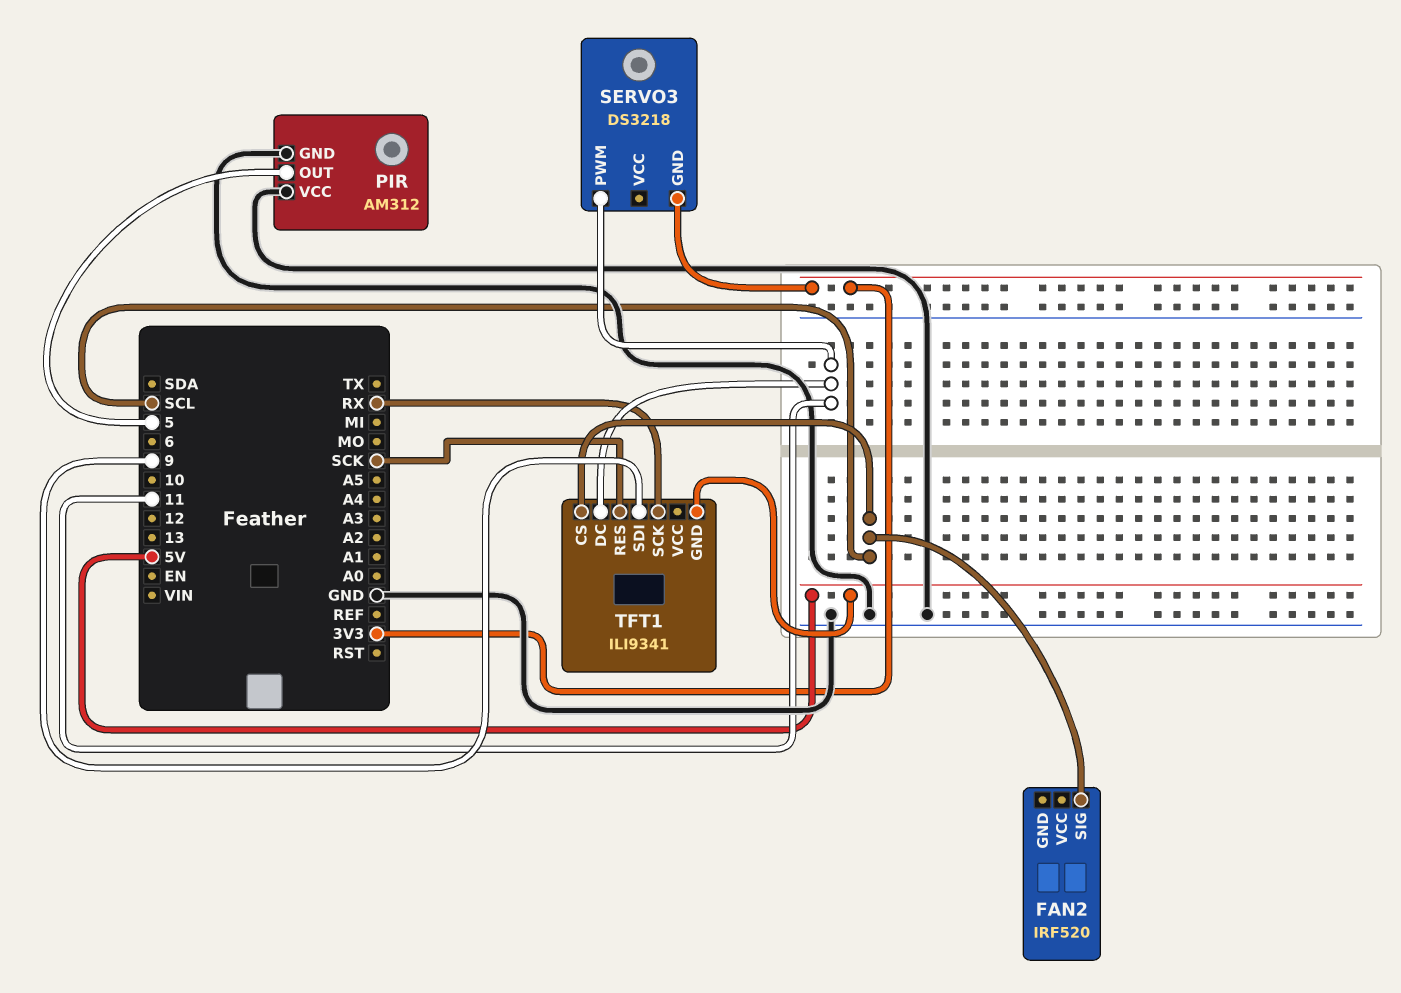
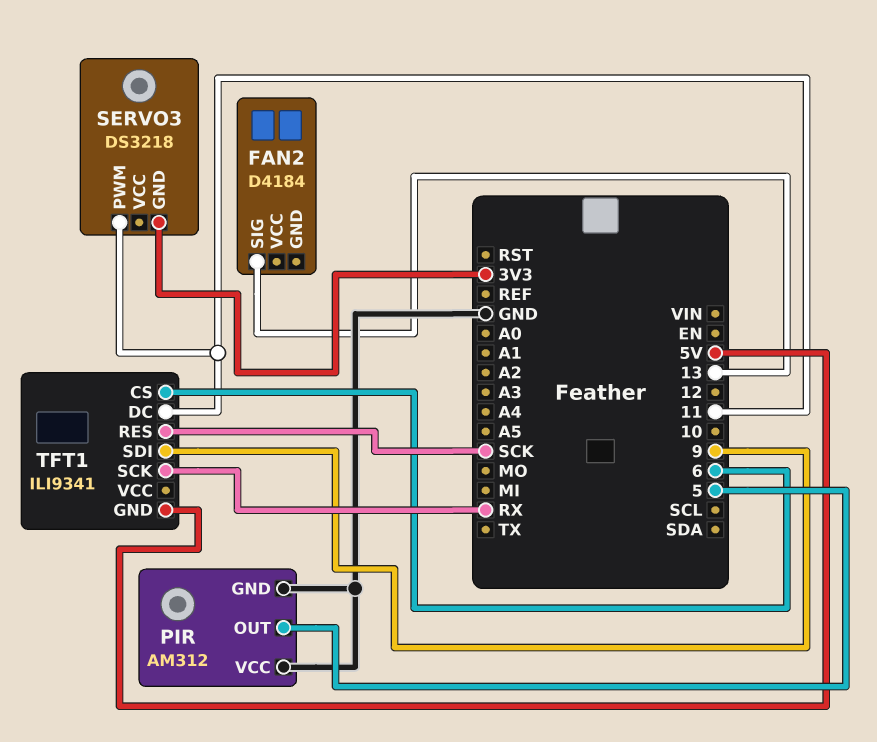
FAN2: IRF520 -> D4184
FAN2 pin SIG: SCL -> 13
TFT1 pin CS: SCL -> 6

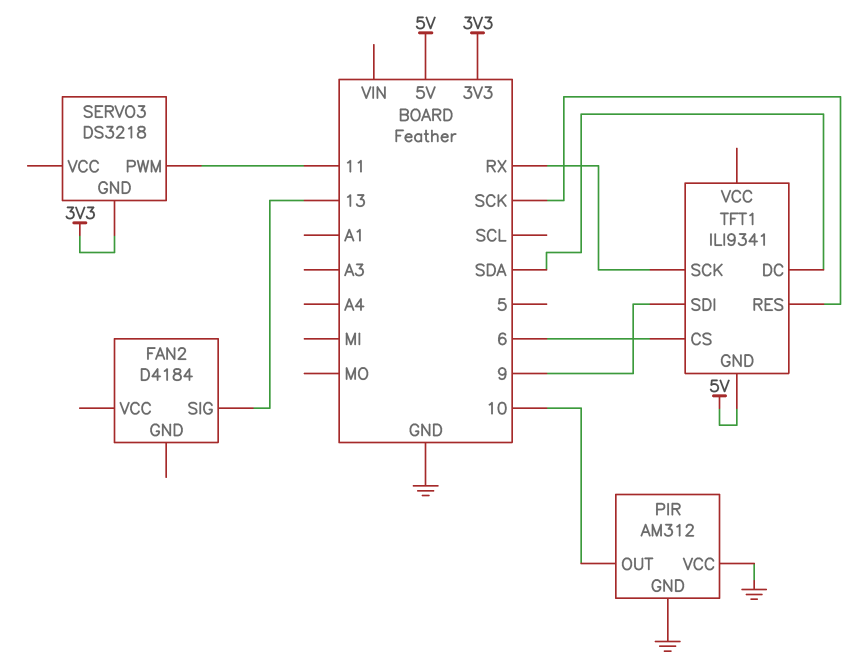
PIR pin OUT: 5 -> 10
TFT1 pin DC: 11 -> SDA

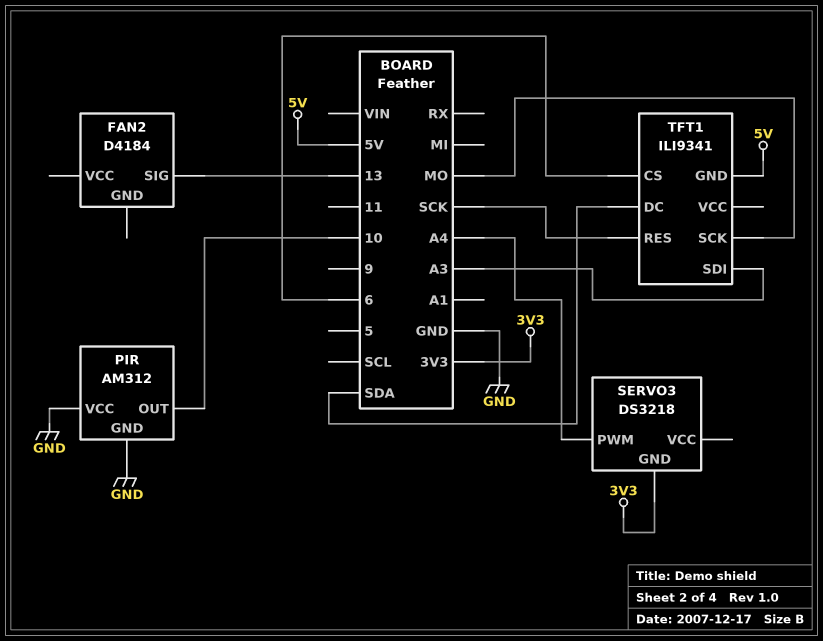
SERVO3 pin PWM: 11 -> A4
TFT1 pin SCK: RX -> MO
TFT1 pin SDI: 9 -> A3

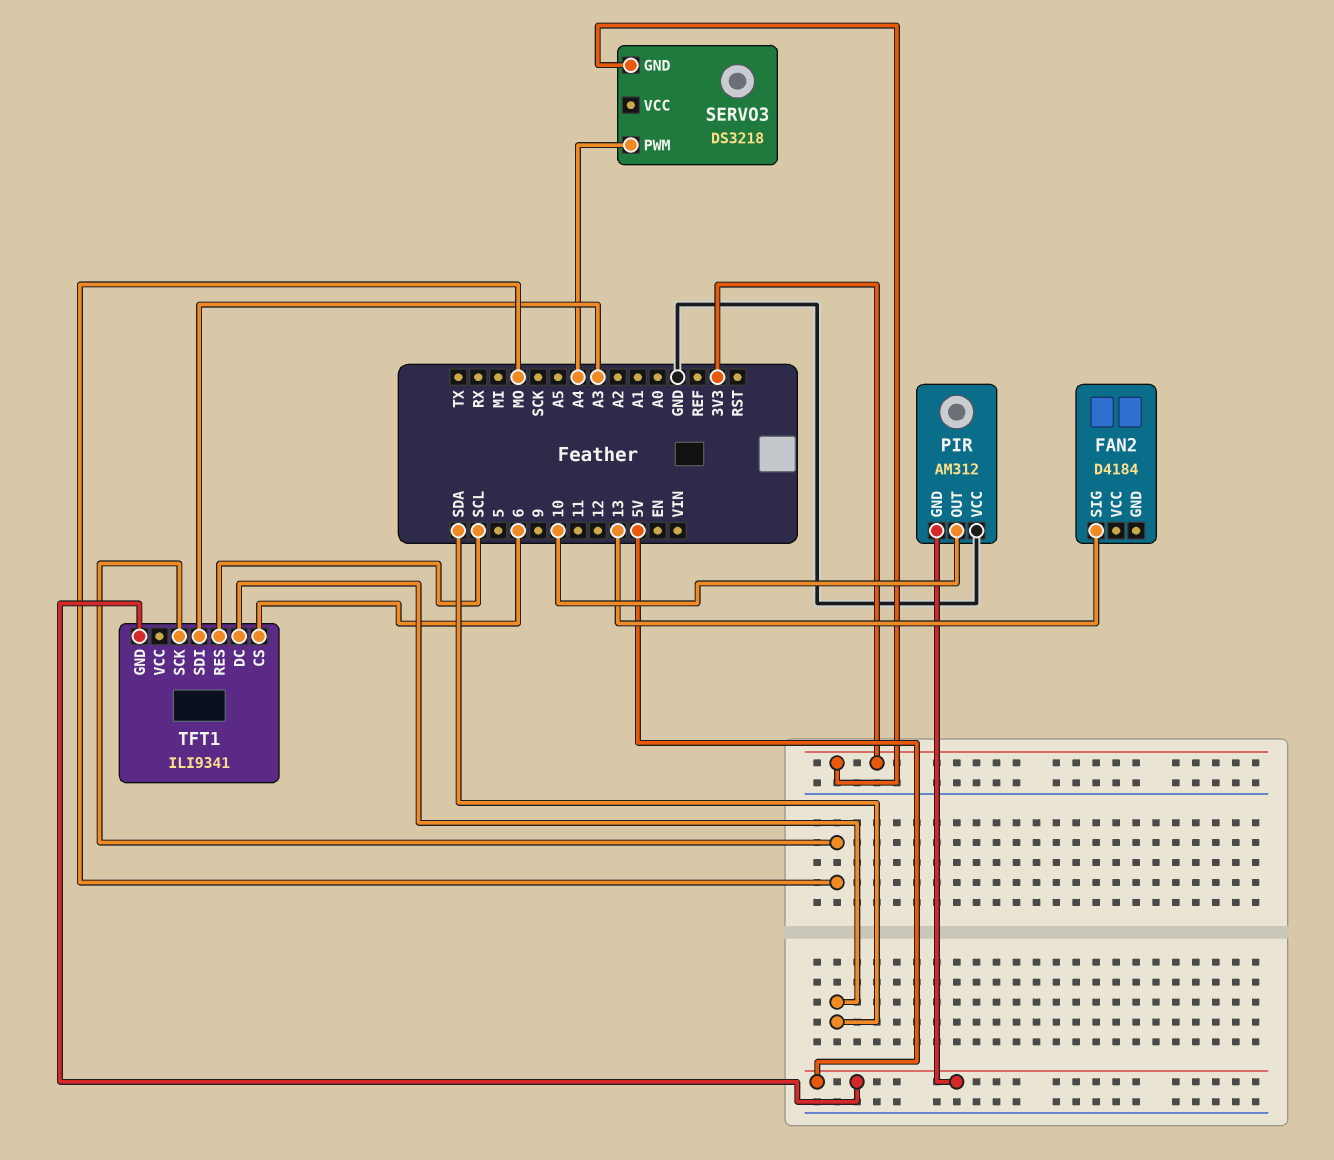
PIR pin GND: GND -> 5V
TFT1 pin RES: SCK -> SCL

